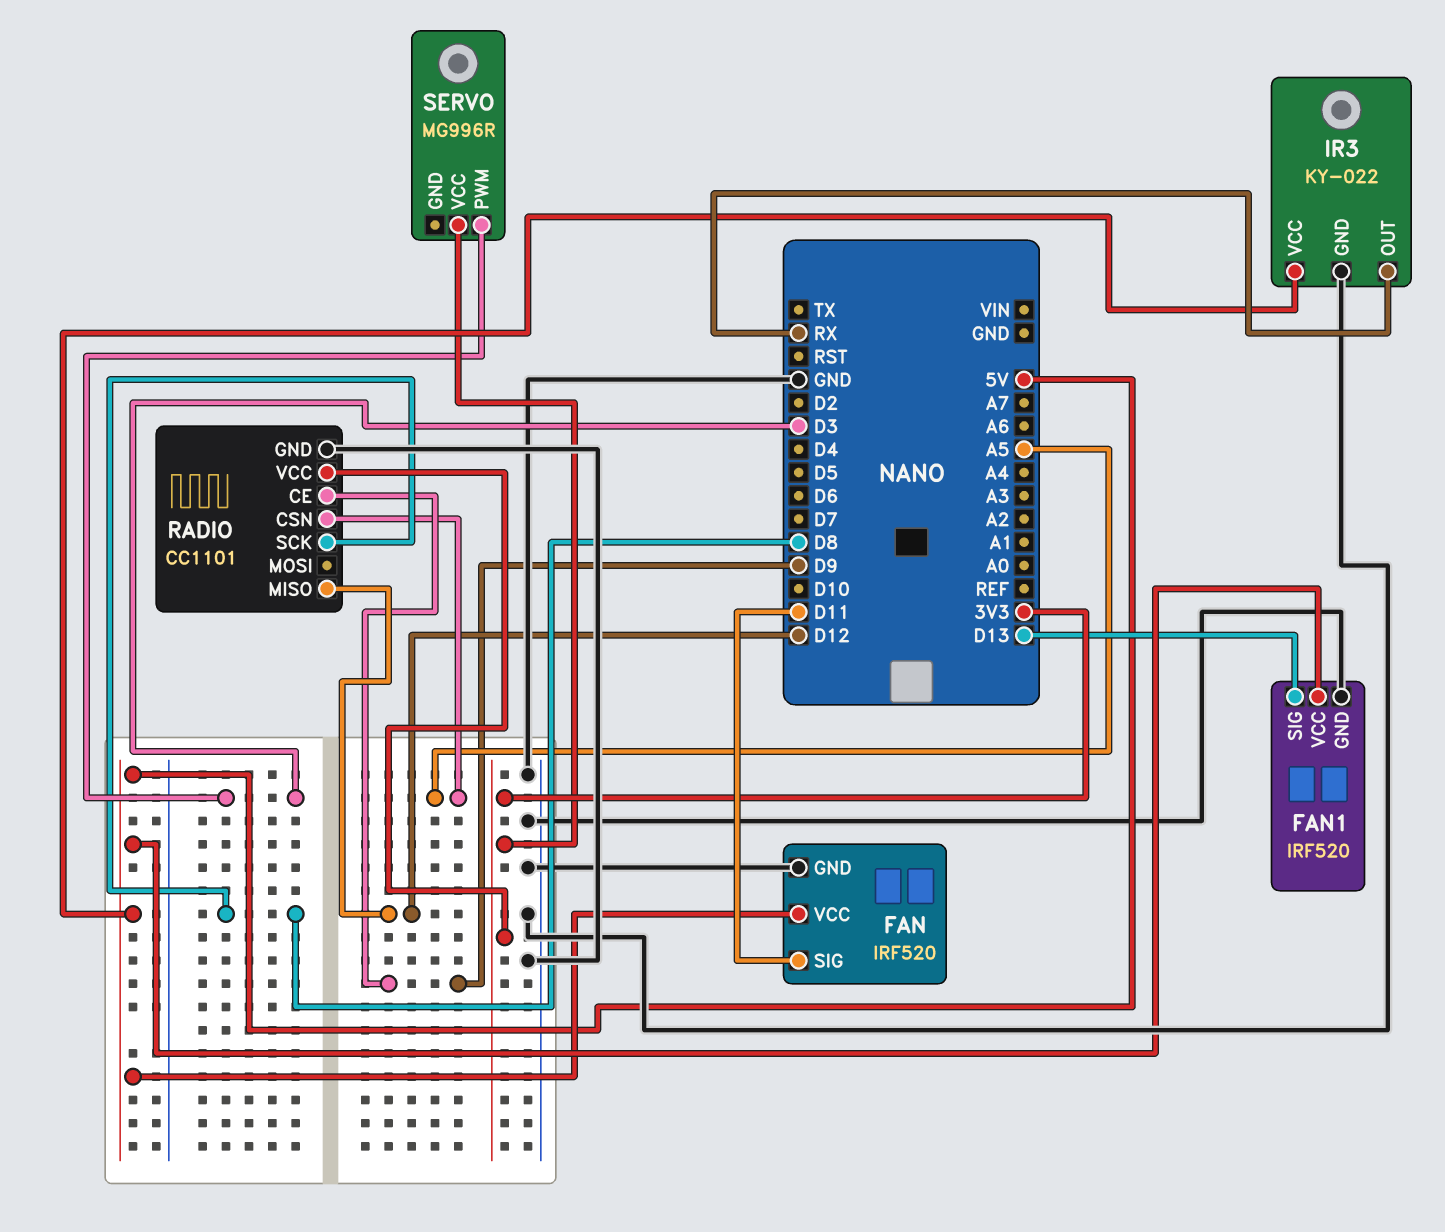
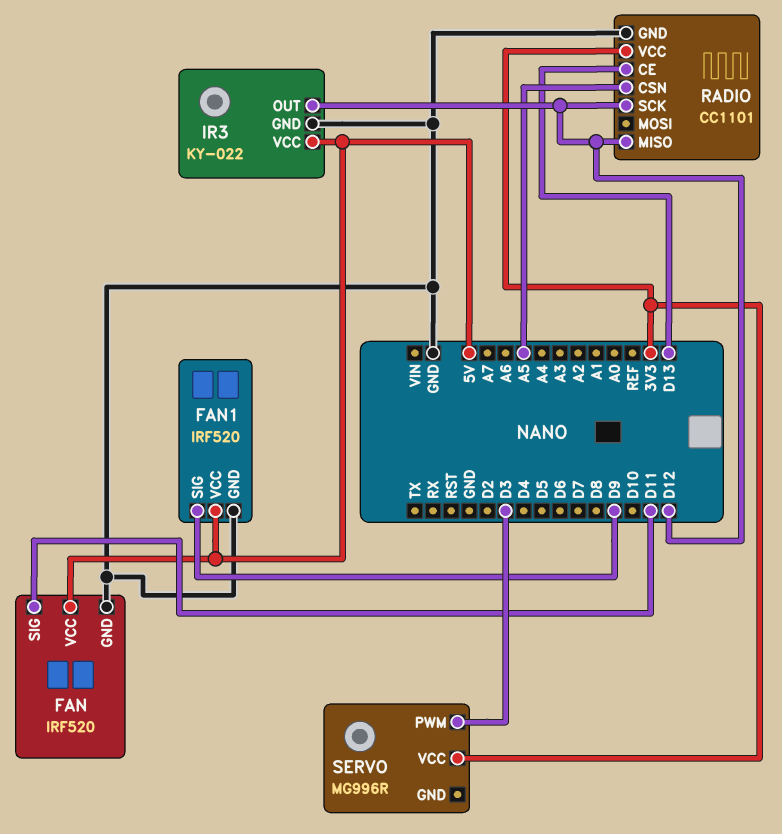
FAN1 pin SIG: D13 -> D9
IR3 pin OUT: RX -> D12
RADIO pin CE: D9 -> D13
RADIO pin SCK: D8 -> D12

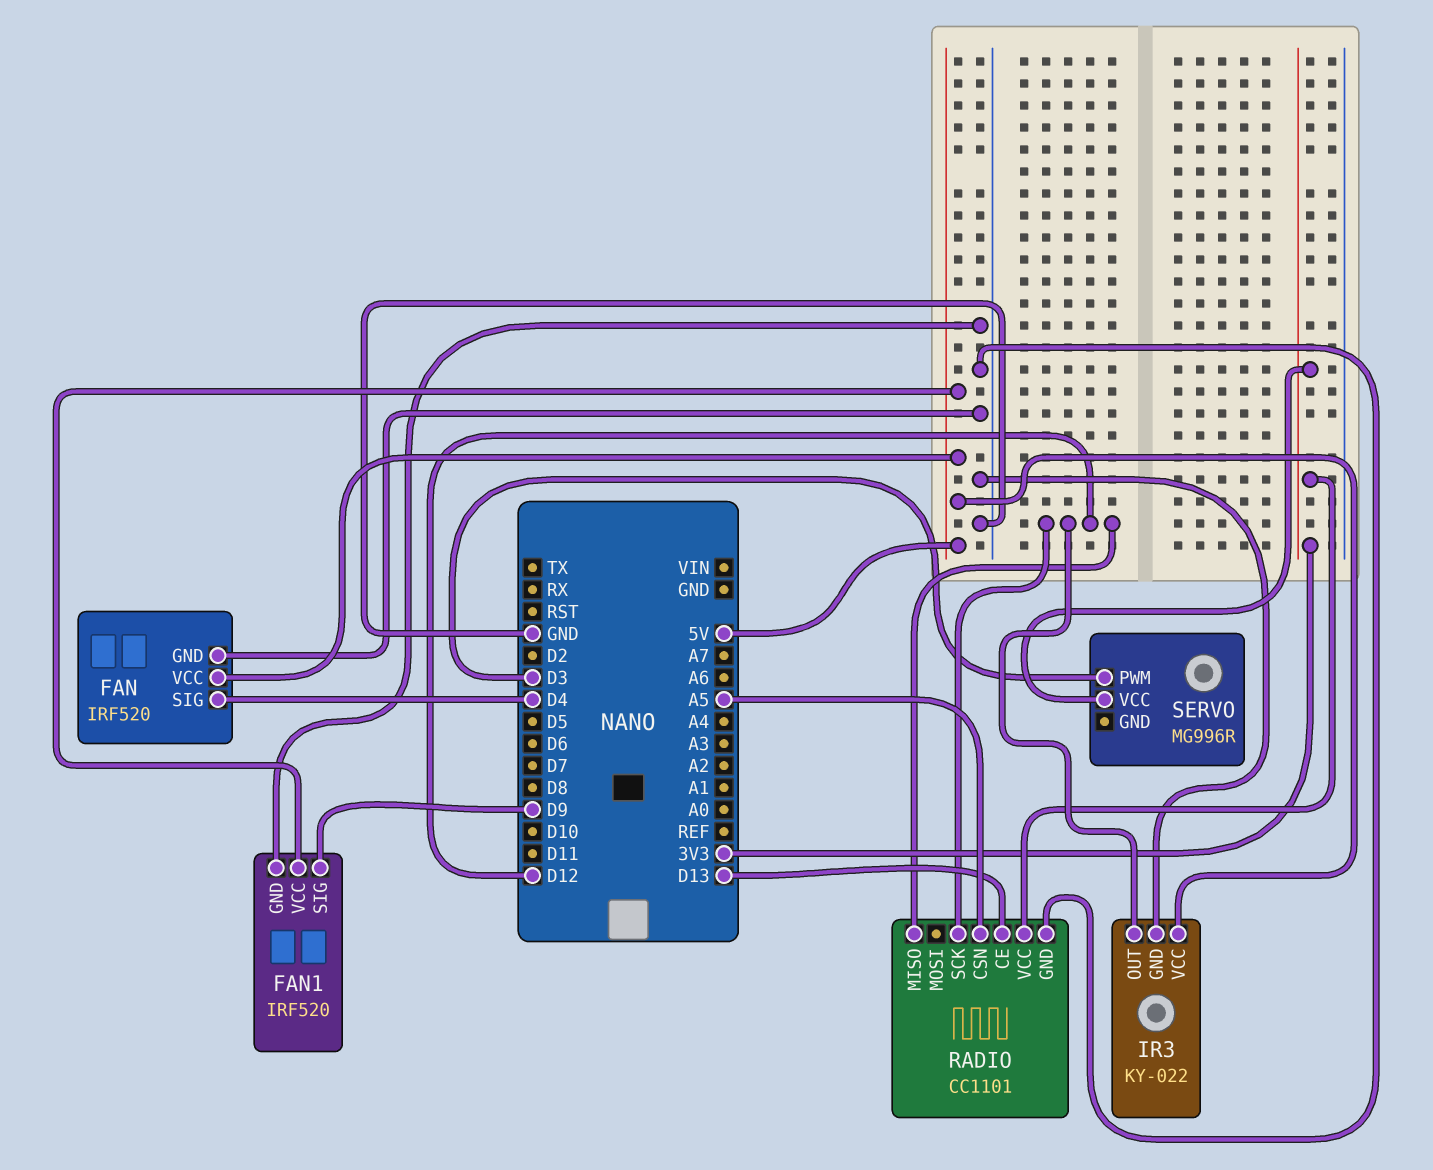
FAN pin SIG: D11 -> D4

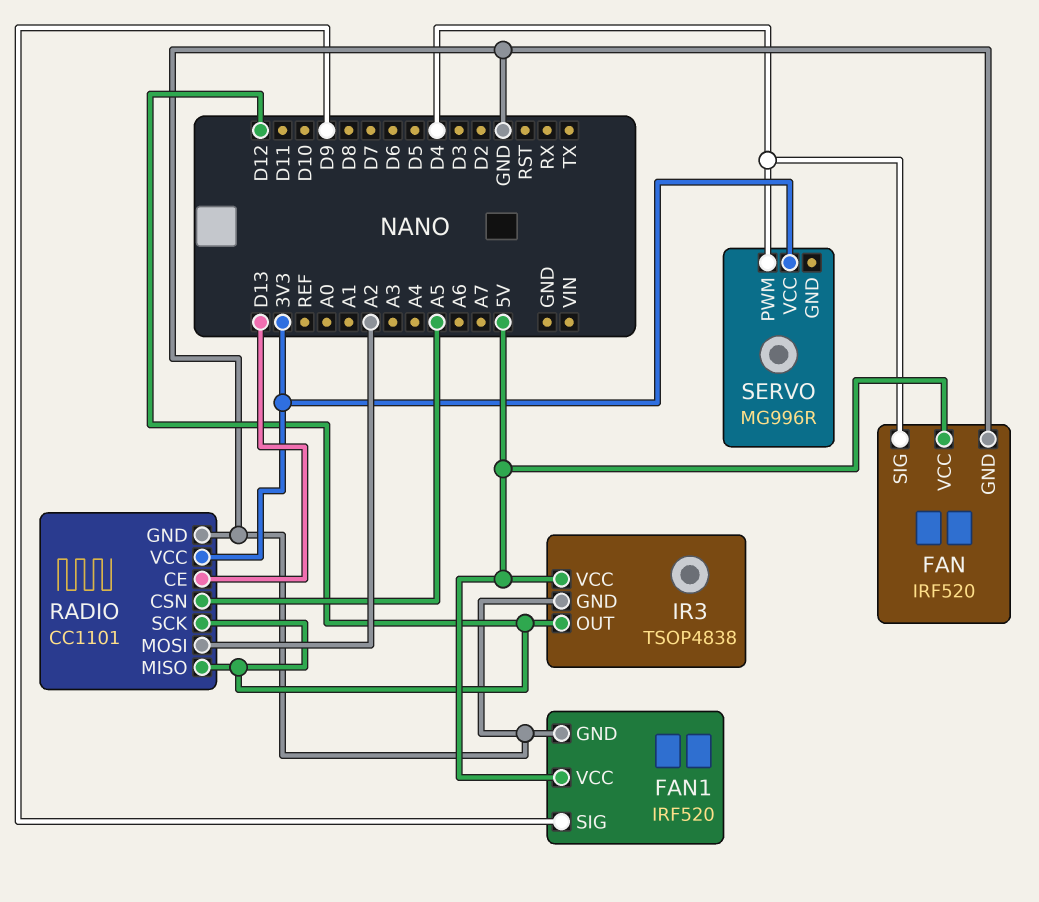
IR3: KY-022 -> TSOP4838
RADIO pin MOSI: none -> A2
SERVO pin PWM: D3 -> D4

